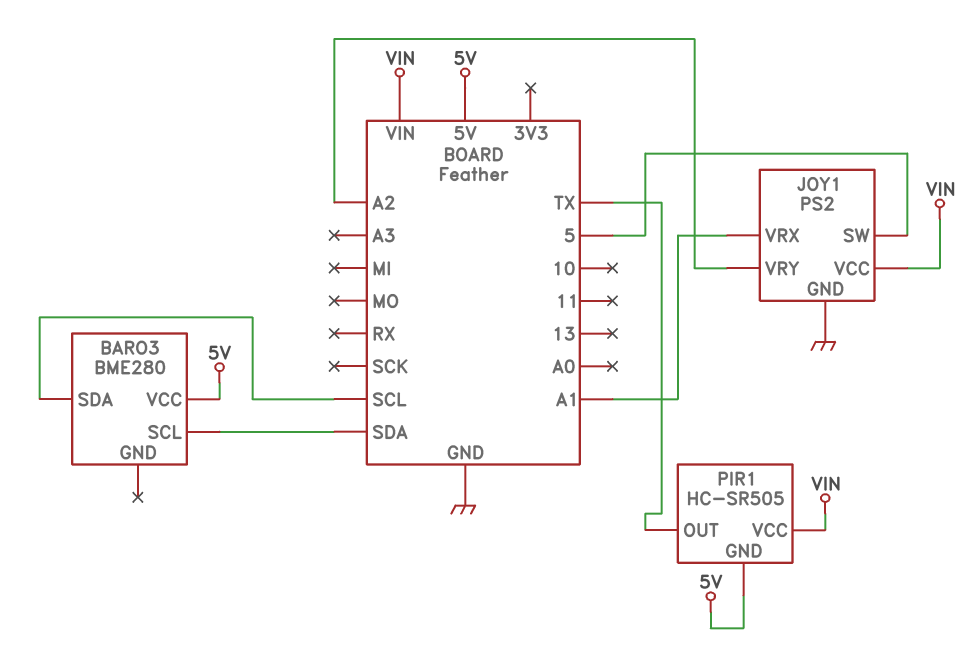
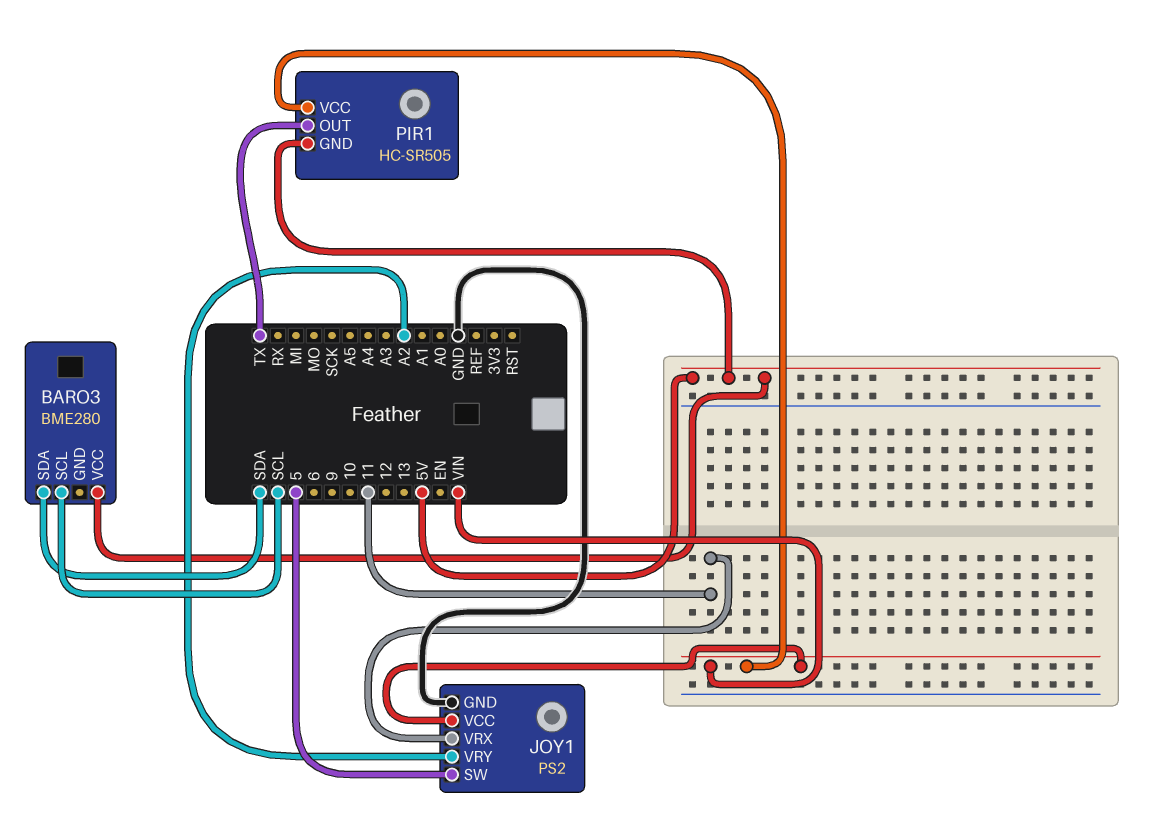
BARO3 pin SCL: SDA -> SCL
BARO3 pin SDA: SCL -> SDA
JOY1 pin VRX: A1 -> 11

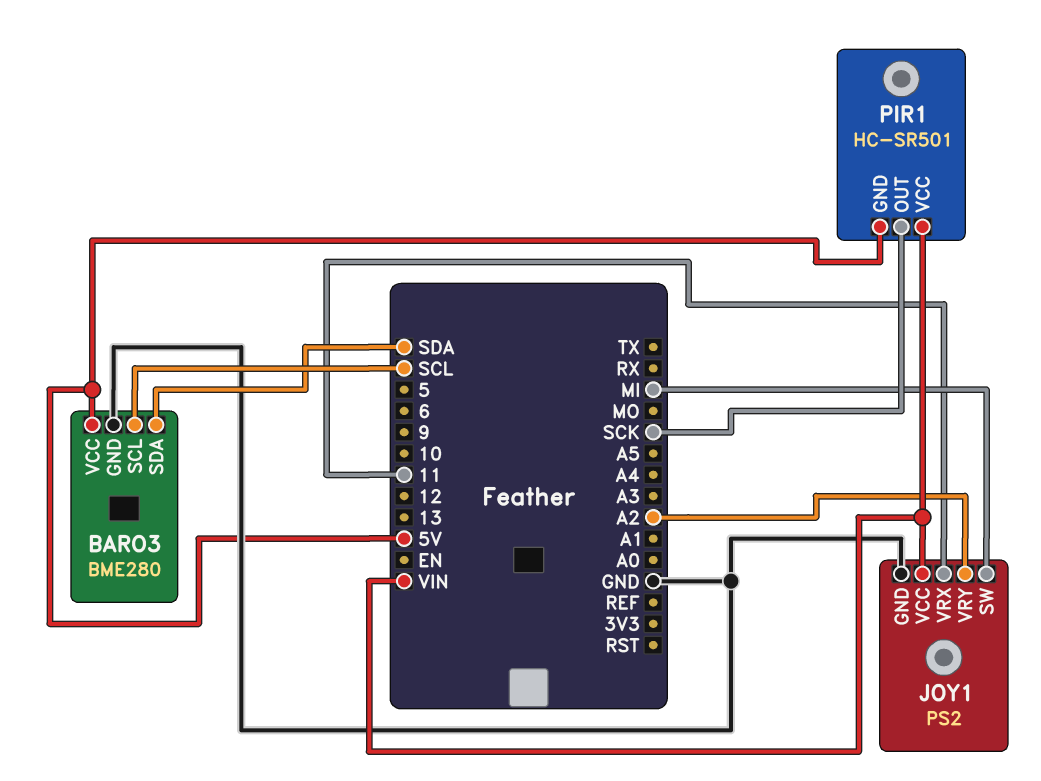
BARO3 pin GND: none -> GND
JOY1 pin SW: 5 -> MI
PIR1: HC-SR505 -> HC-SR501
PIR1 pin OUT: TX -> SCK

